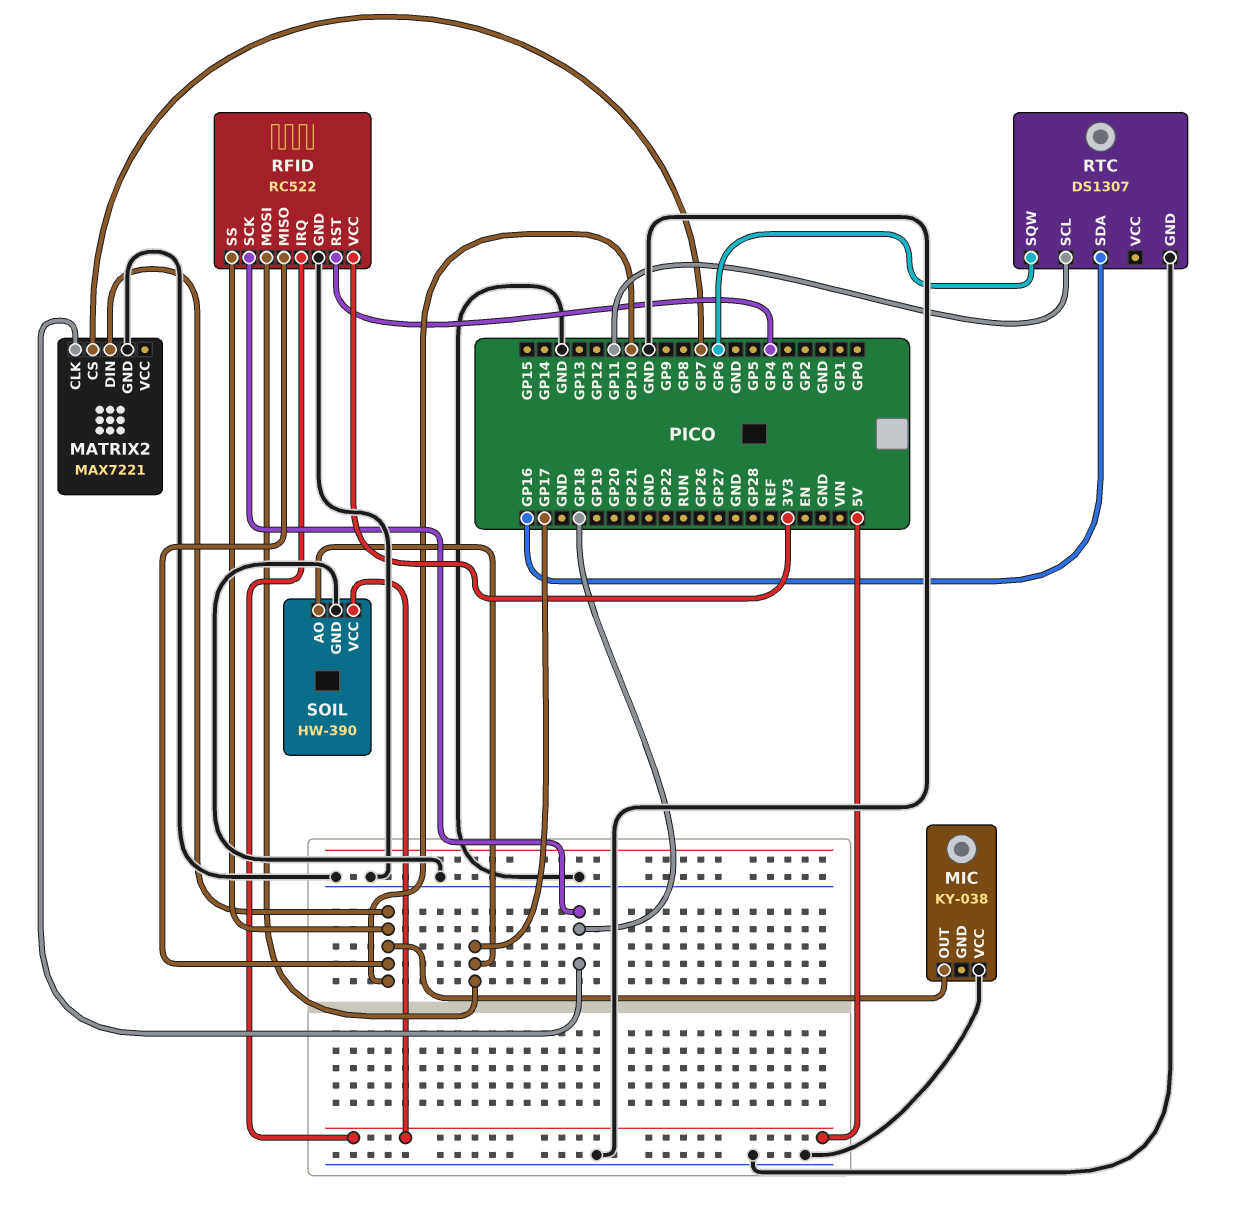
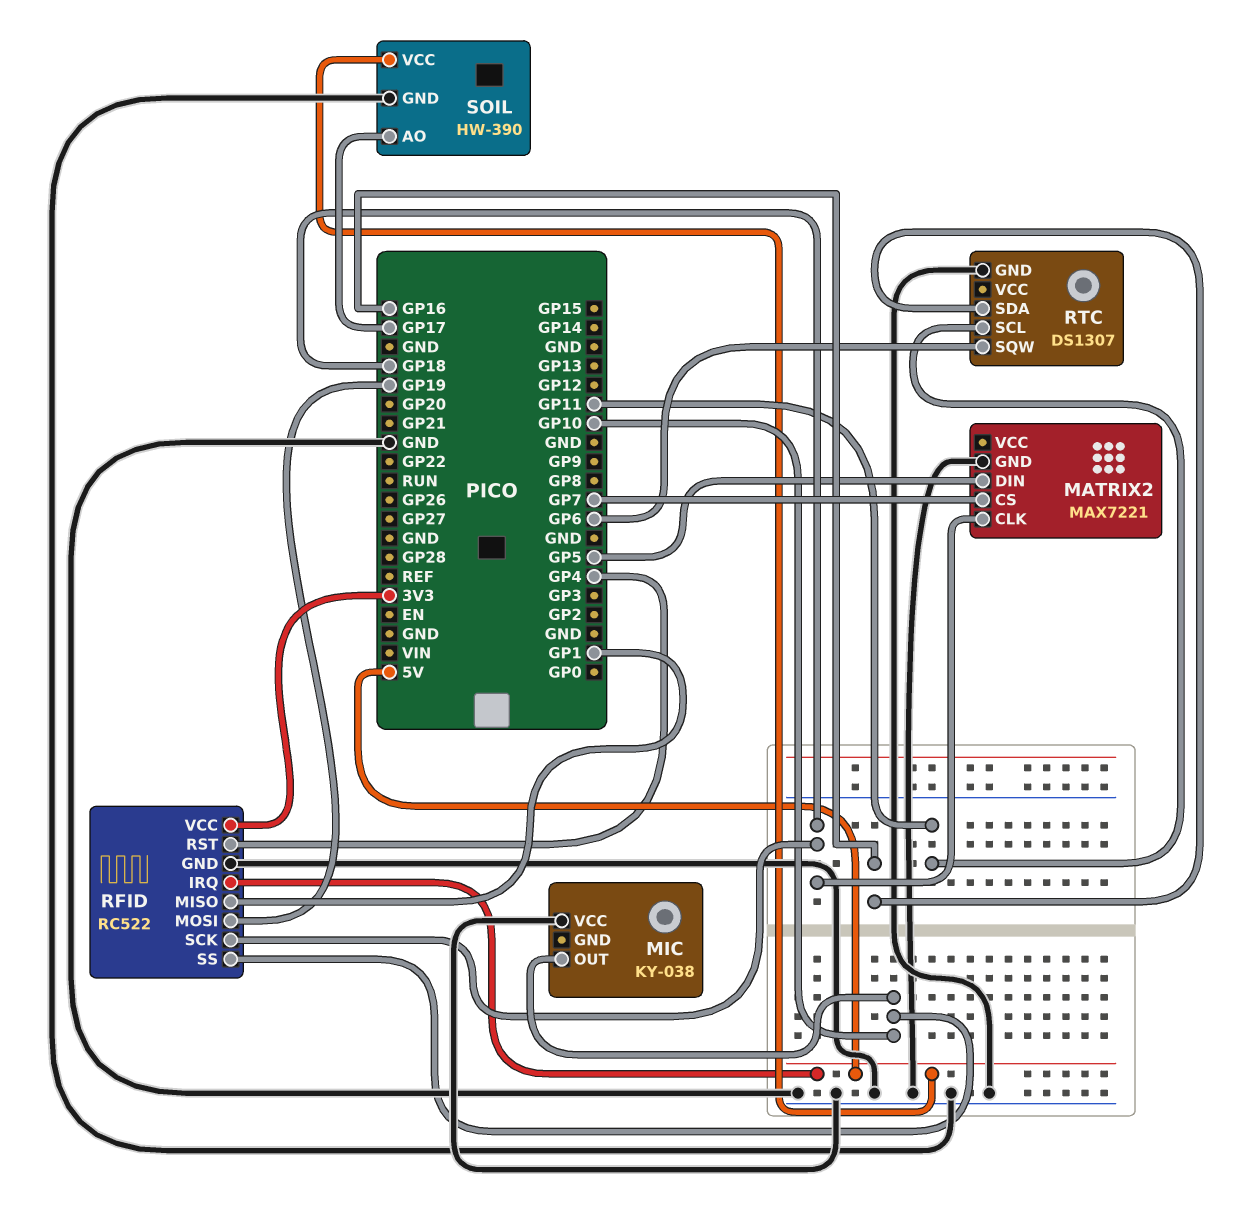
MATRIX2 pin DIN: GP10 -> GP5
RFID pin MISO: GP10 -> GP1
RFID pin MOSI: GP17 -> GP19

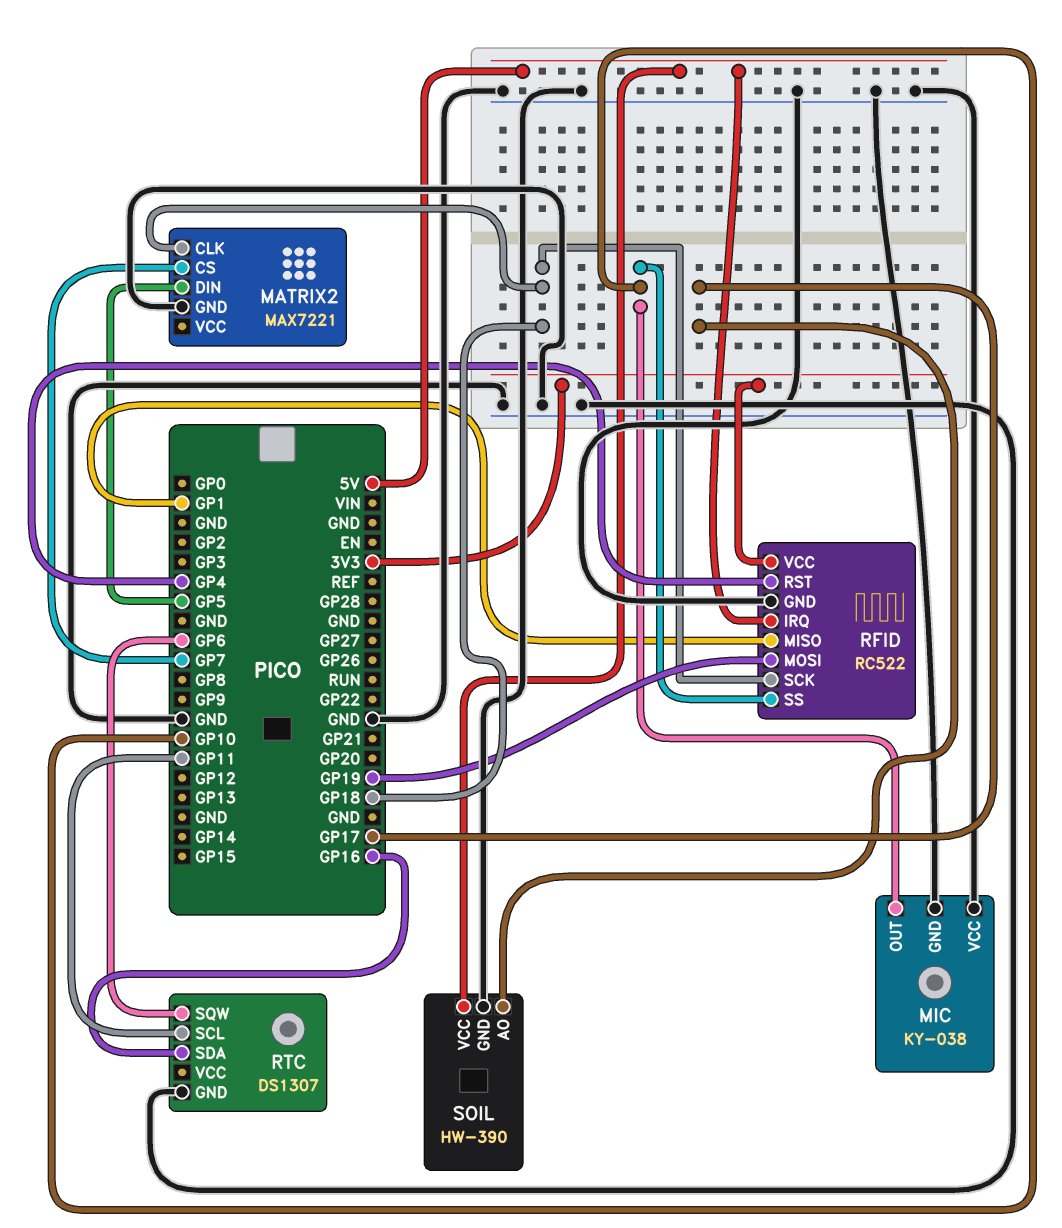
MIC pin GND: none -> GND

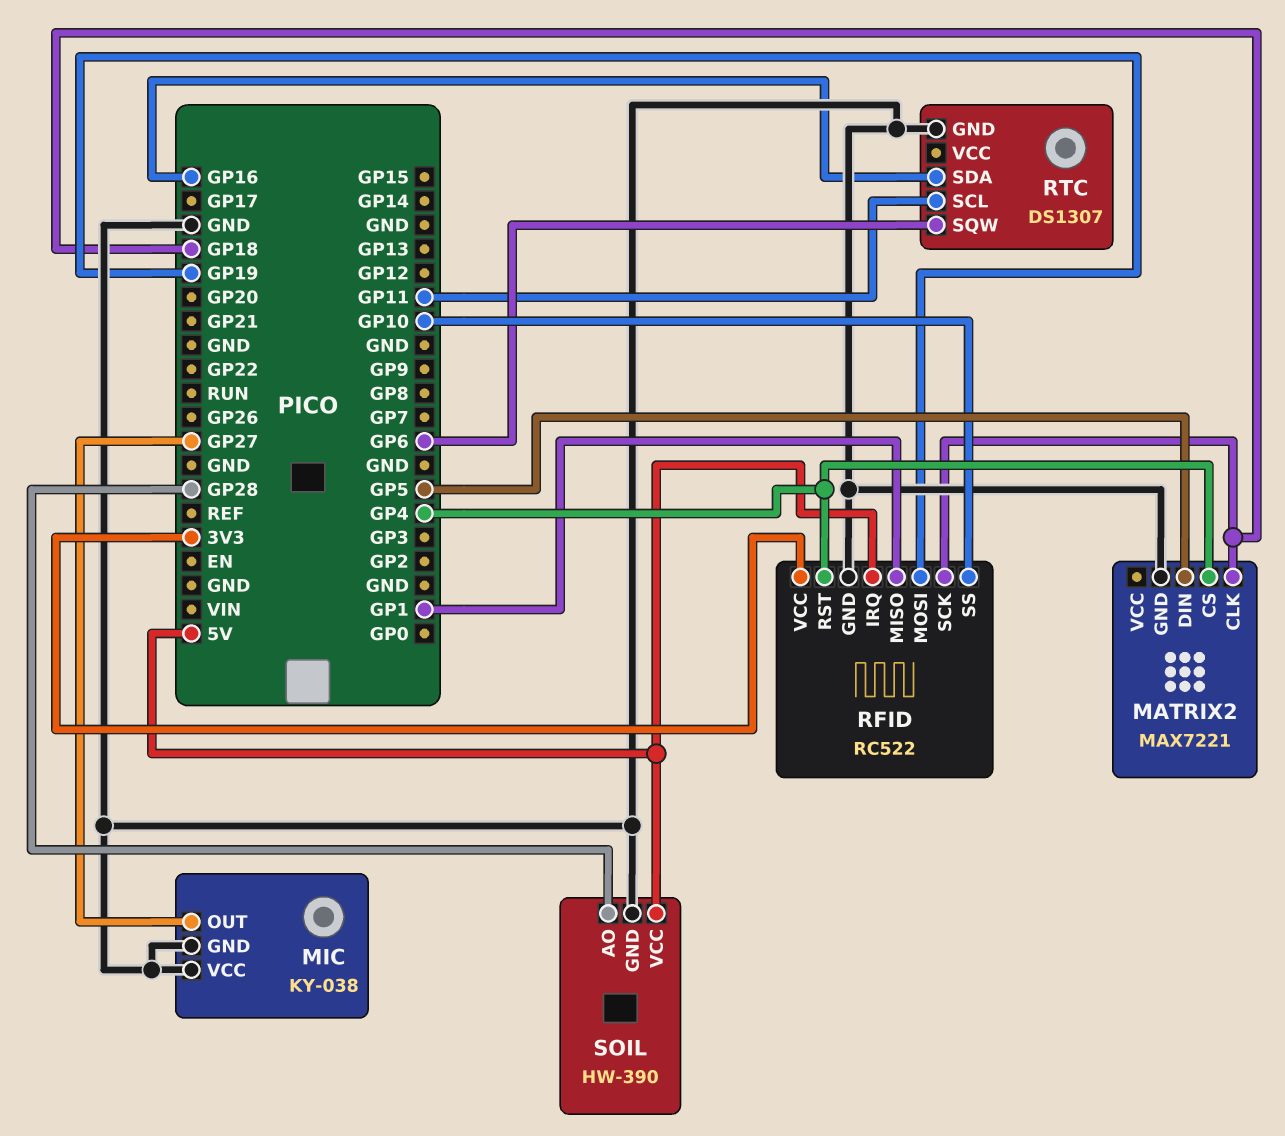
MATRIX2 pin CS: GP7 -> GP4
MIC pin OUT: GP10 -> GP27
SOIL pin AO: GP17 -> GP28

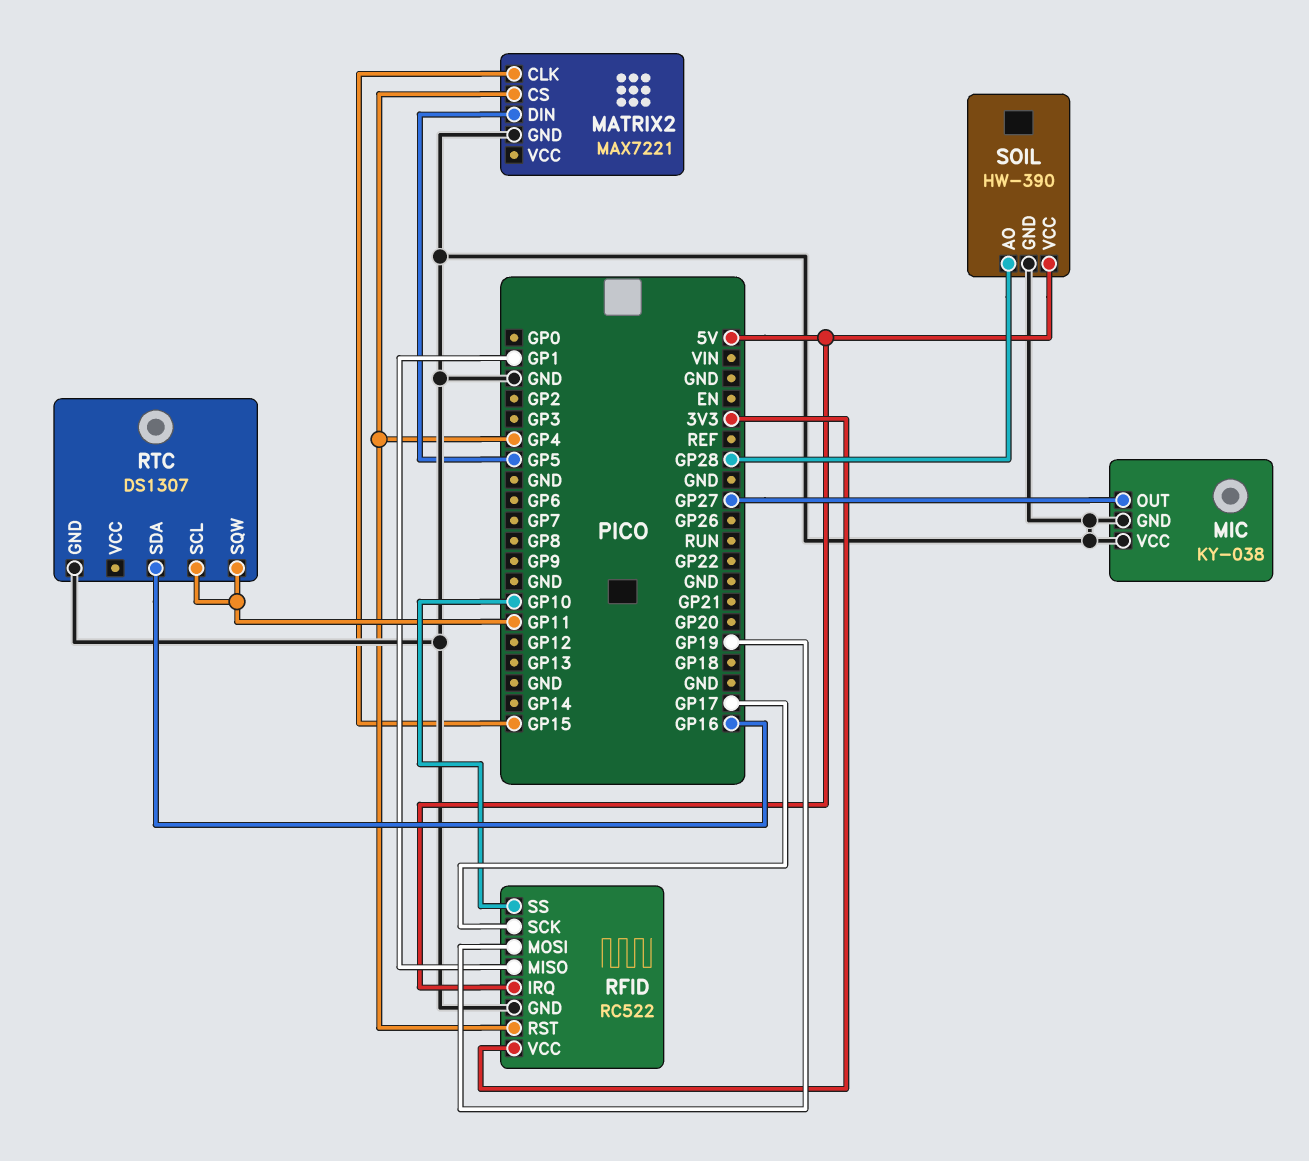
MATRIX2 pin CLK: GP18 -> GP15
RFID pin SCK: GP18 -> GP17
RTC pin SQW: GP6 -> GP11

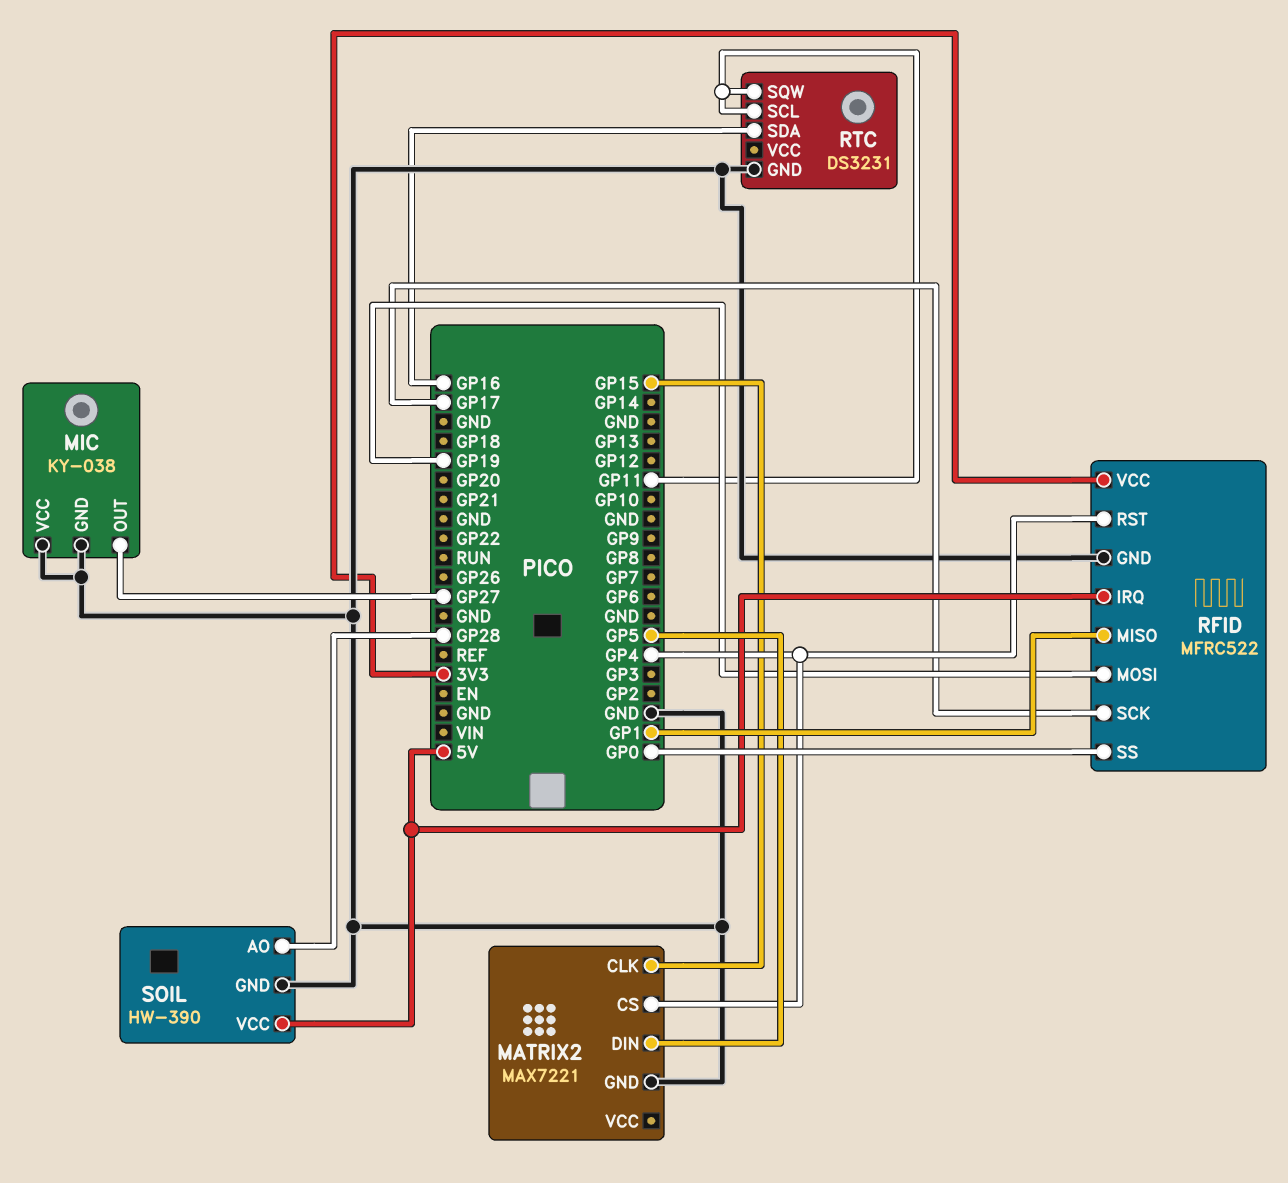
RFID: RC522 -> MFRC522
RFID pin SS: GP10 -> GP0
RTC: DS1307 -> DS3231

